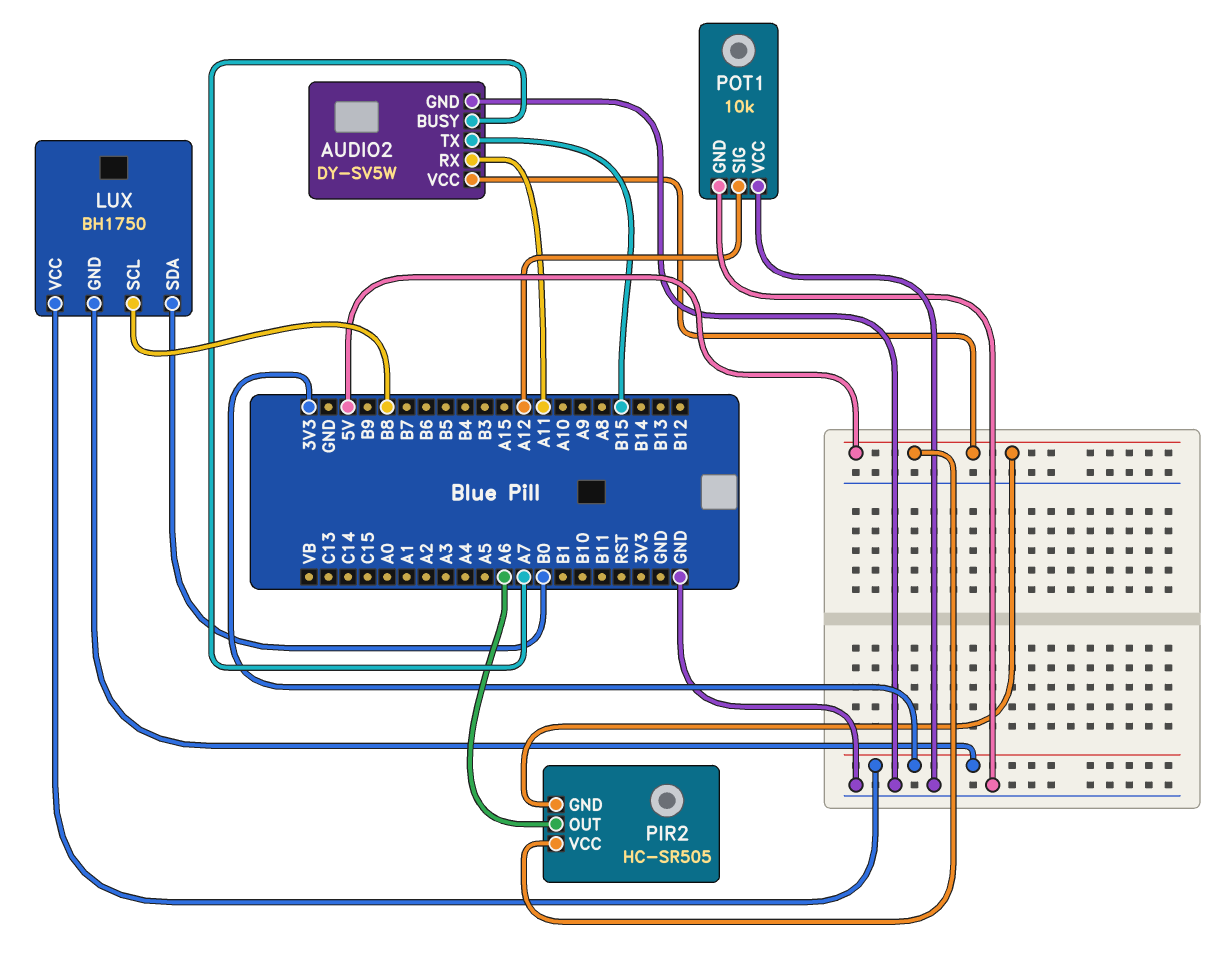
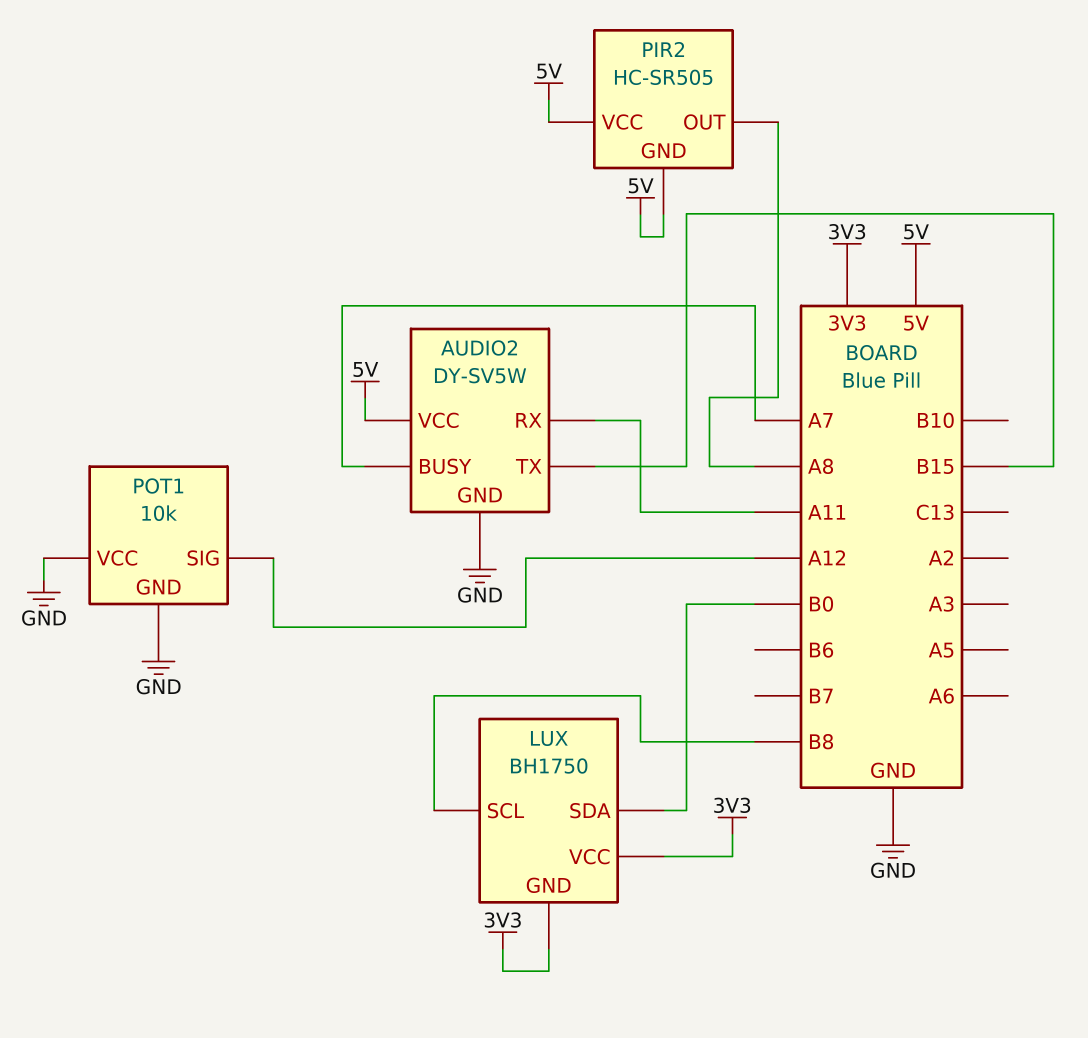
PIR2 pin OUT: A6 -> A8

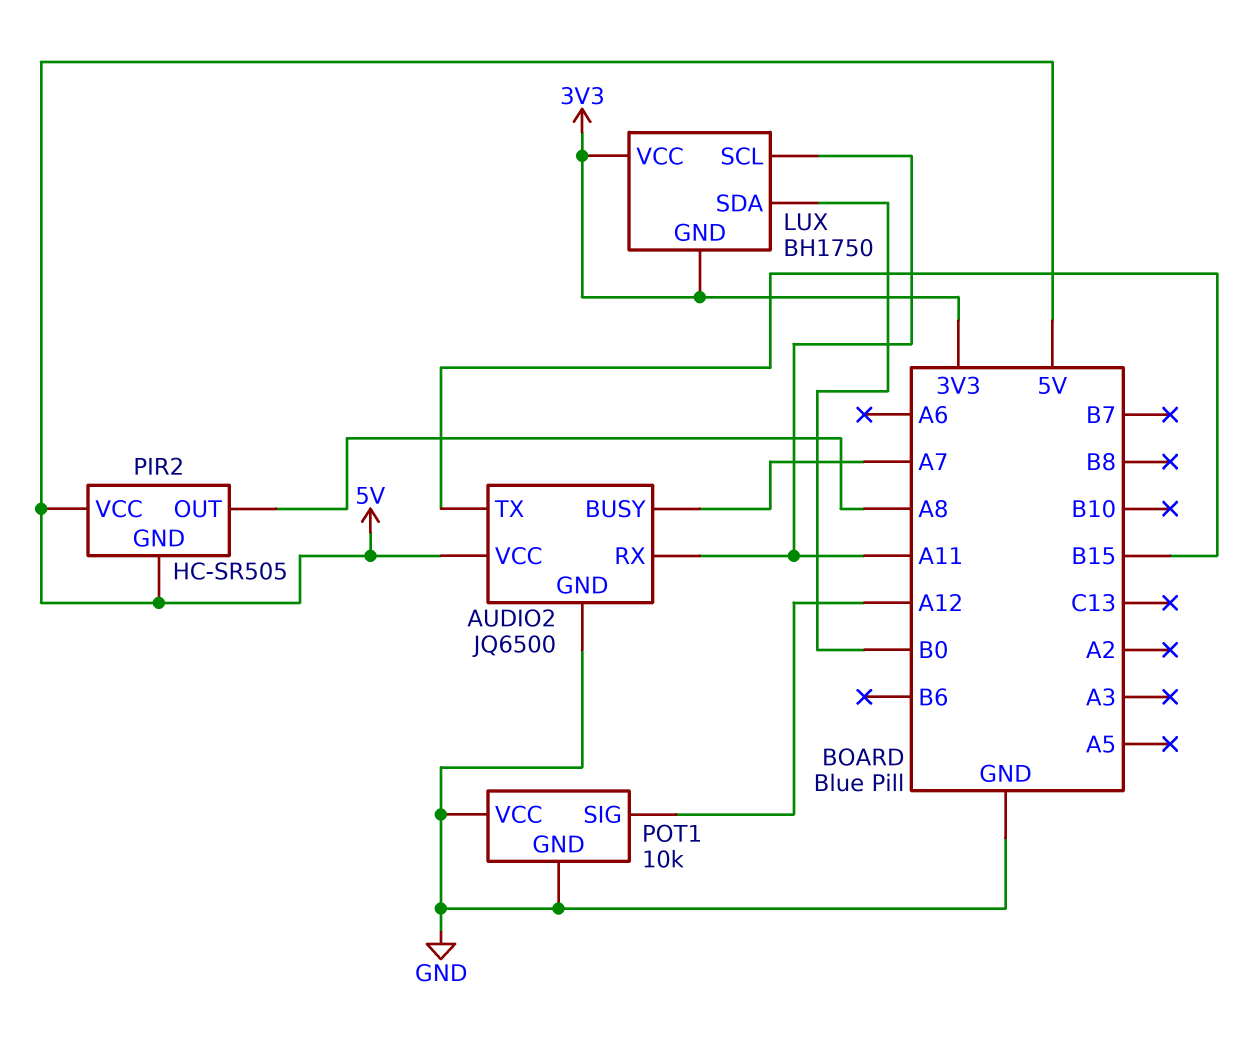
AUDIO2: DY-SV5W -> JQ6500
LUX pin SCL: B8 -> A11

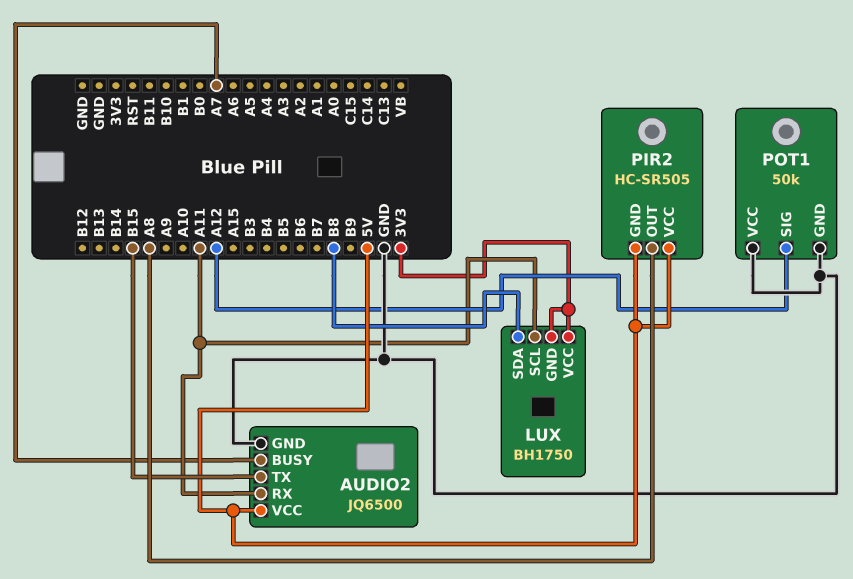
LUX pin SDA: B0 -> B8
POT1: 10k -> 50k

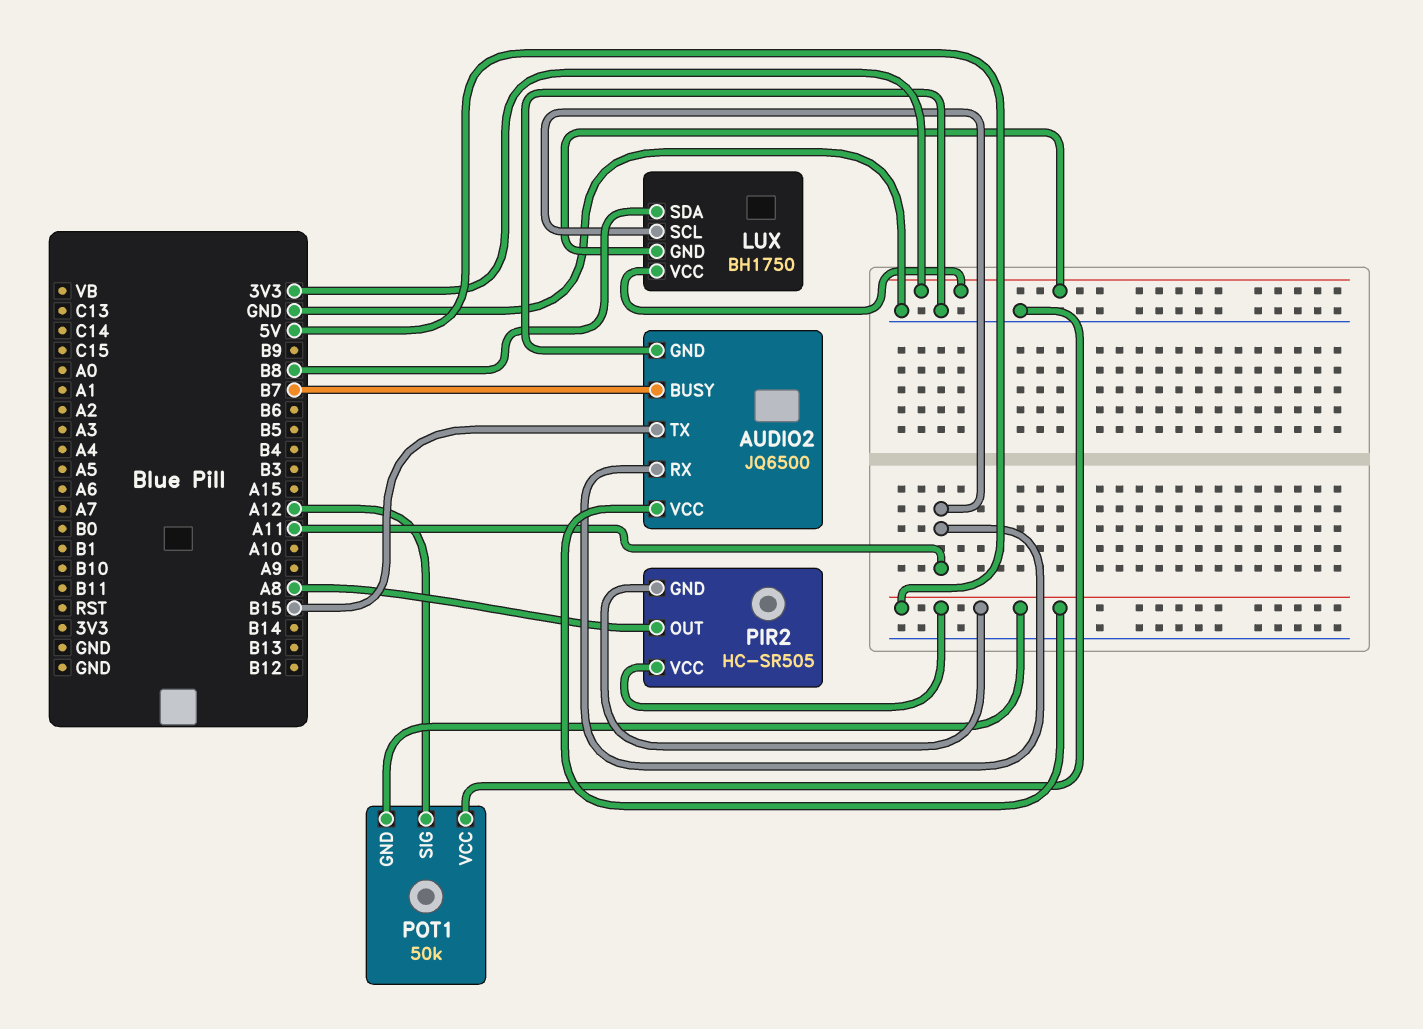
AUDIO2 pin BUSY: A7 -> B7
POT1 pin GND: GND -> 5V

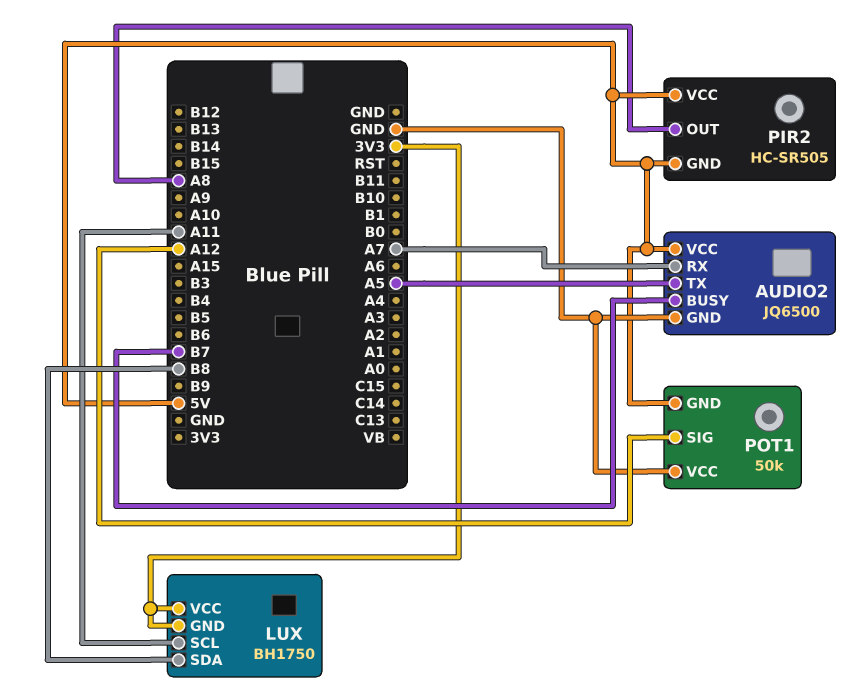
AUDIO2 pin RX: A11 -> A7
AUDIO2 pin TX: B15 -> A5

